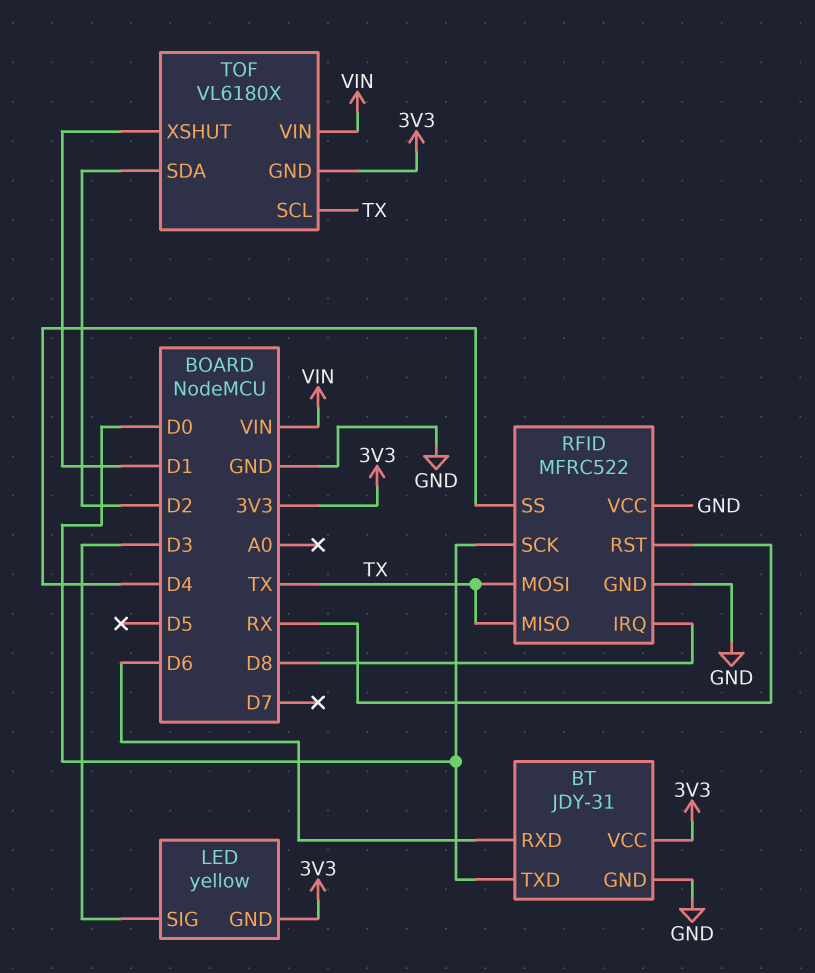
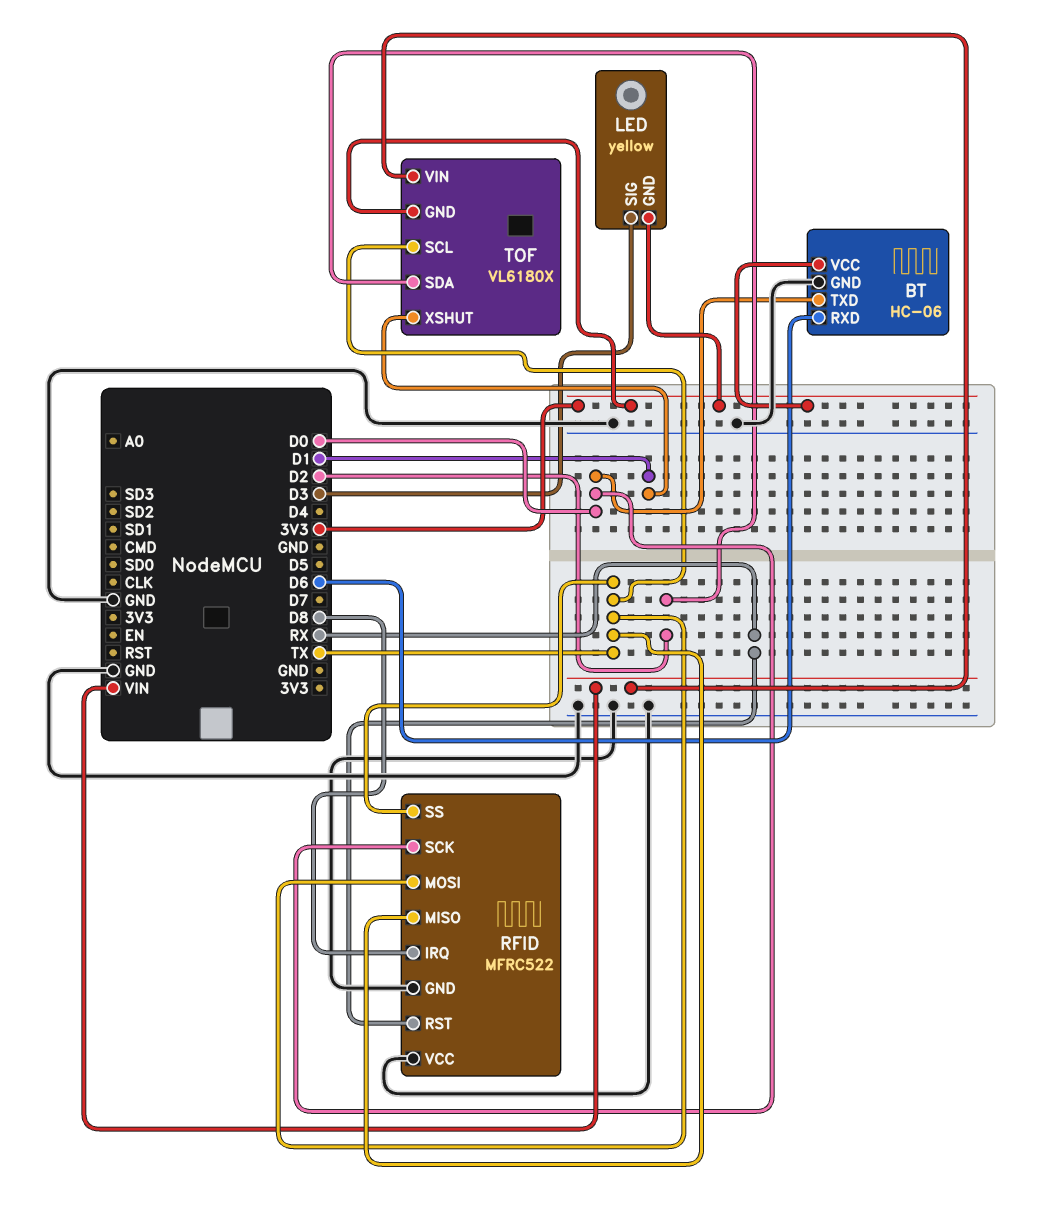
BT: JDY-31 -> HC-06
RFID pin SS: D4 -> TX

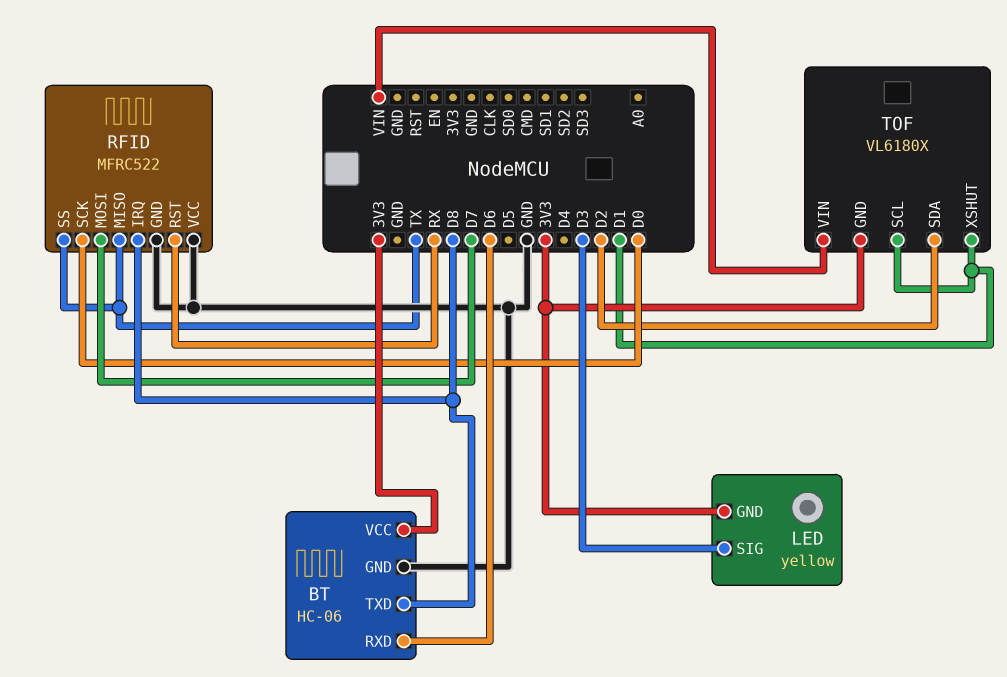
BT pin TXD: D0 -> D8
RFID pin MOSI: TX -> D7
TOF pin SCL: TX -> D1

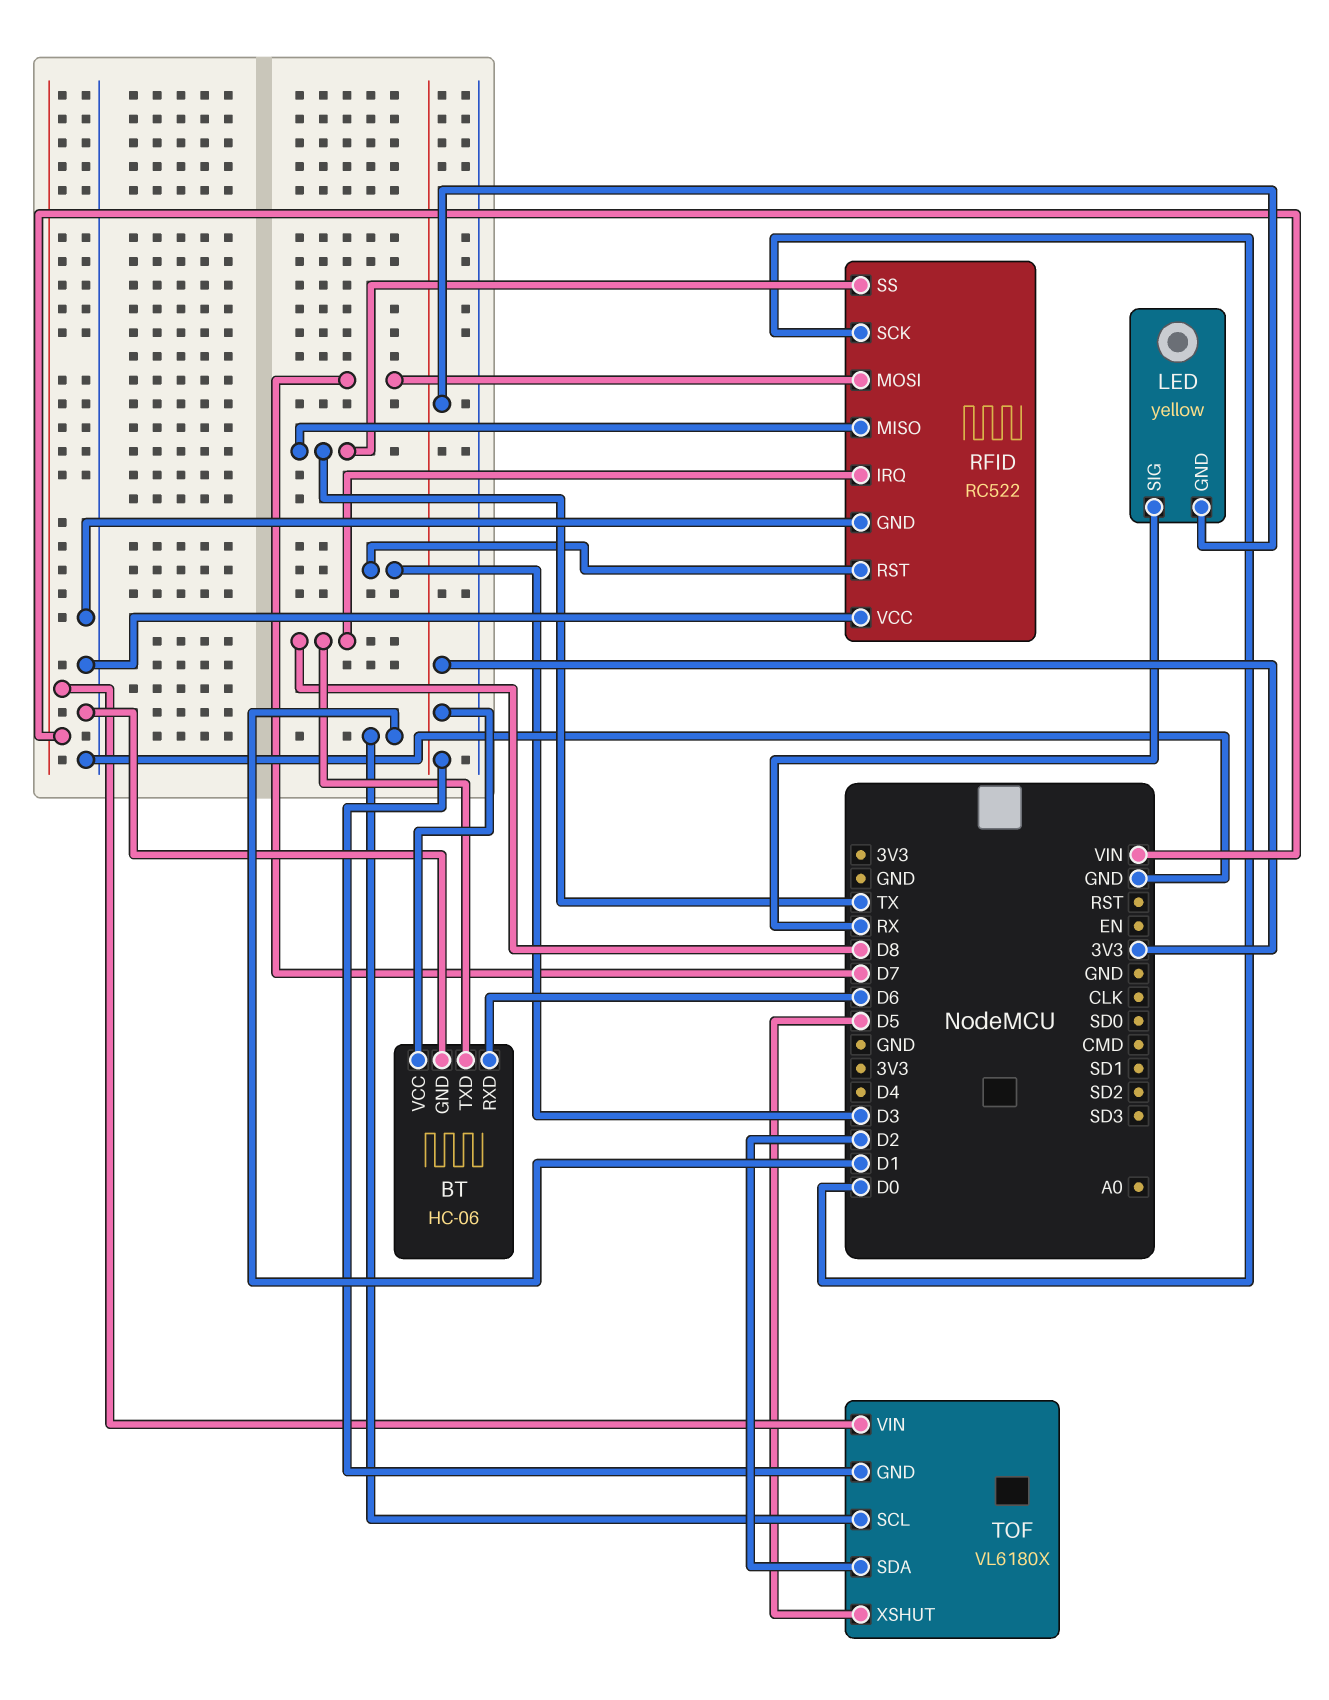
LED pin SIG: D3 -> RX
RFID: MFRC522 -> RC522
RFID pin RST: RX -> D3
TOF pin XSHUT: D1 -> D5

